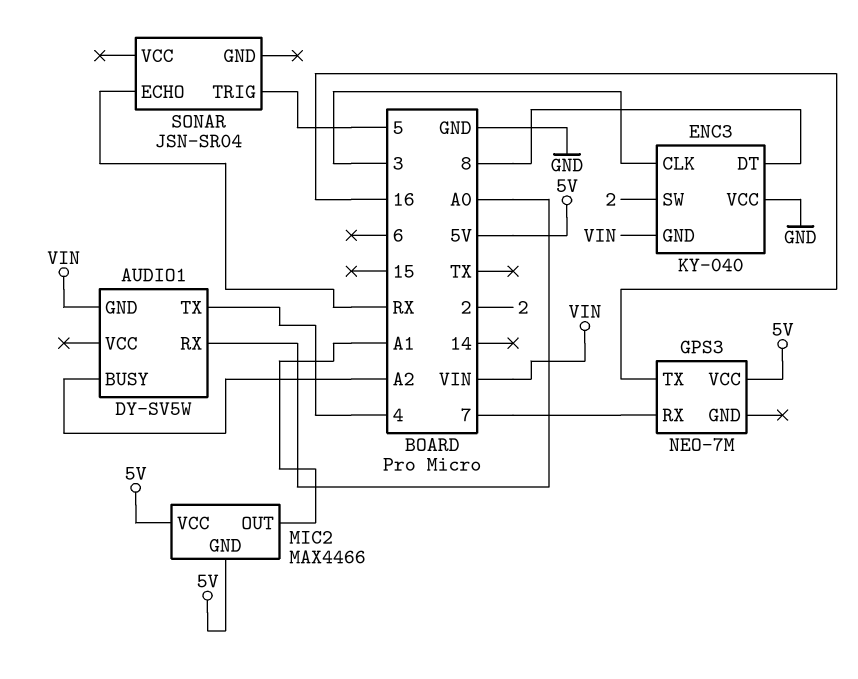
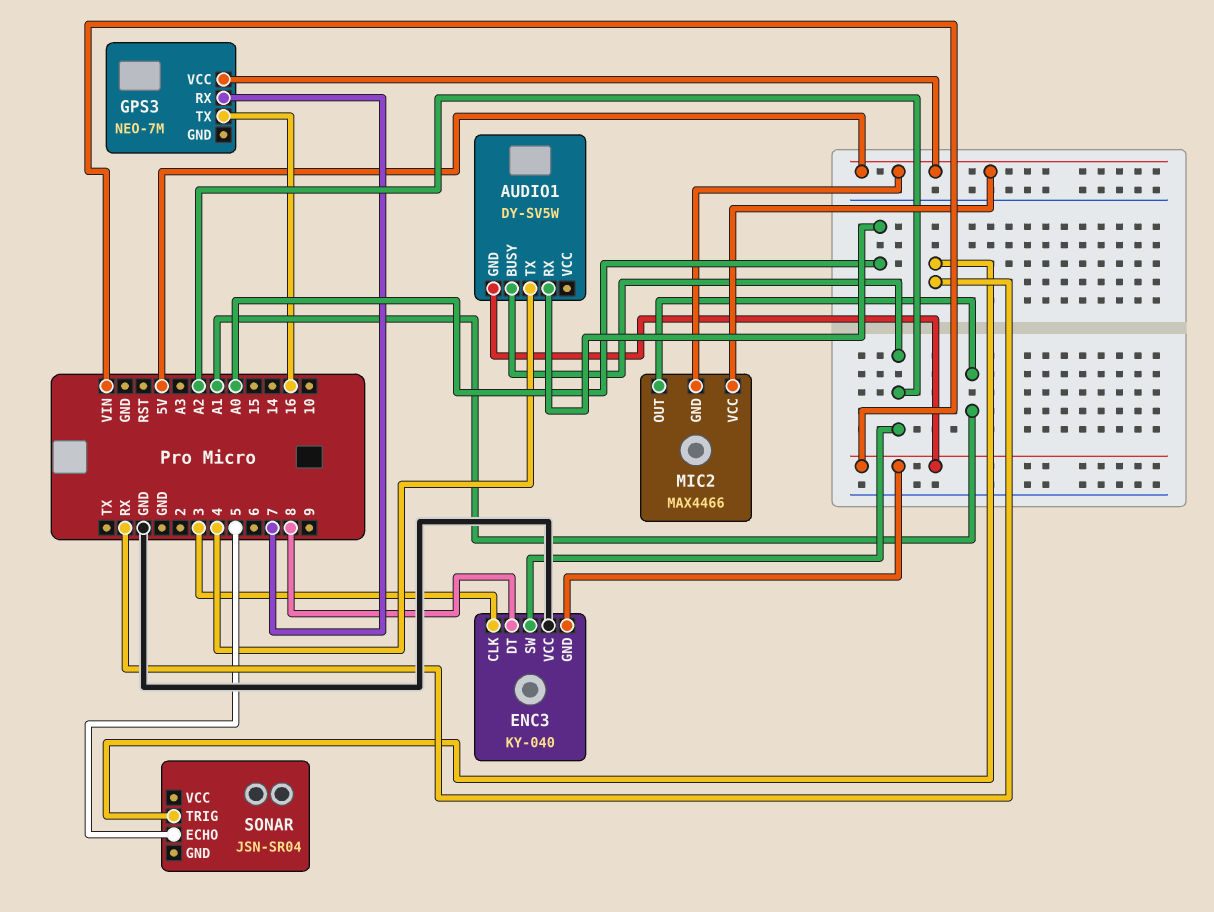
ENC3 pin SW: 2 -> A2
SONAR pin ECHO: RX -> 5
SONAR pin TRIG: 5 -> RX

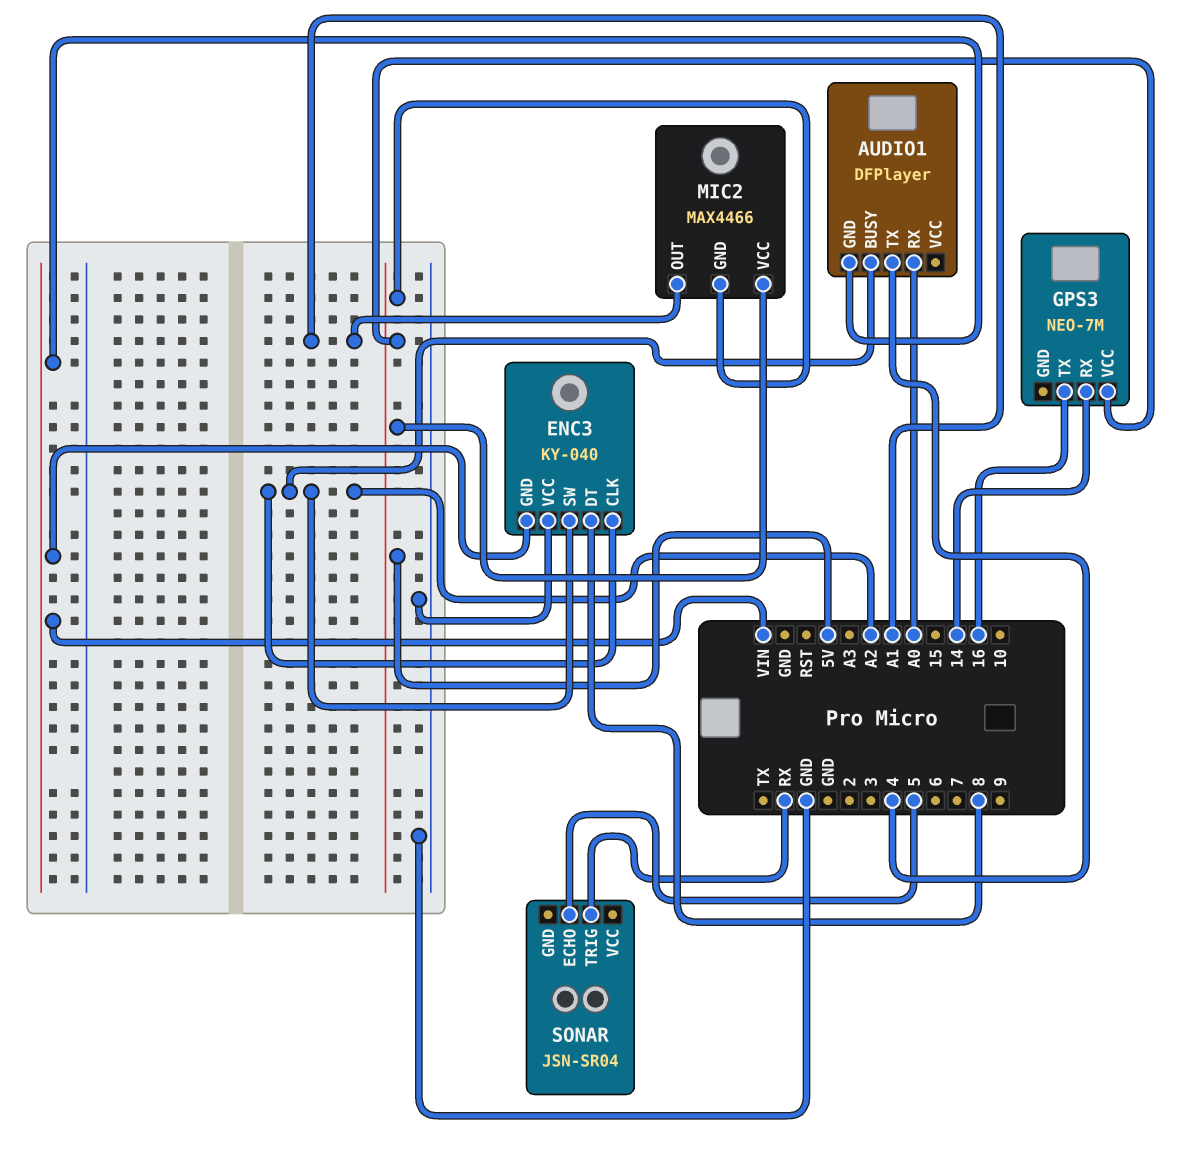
AUDIO1: DY-SV5W -> DFPlayer
ENC3 pin CLK: 3 -> A2
GPS3 pin RX: 7 -> 14

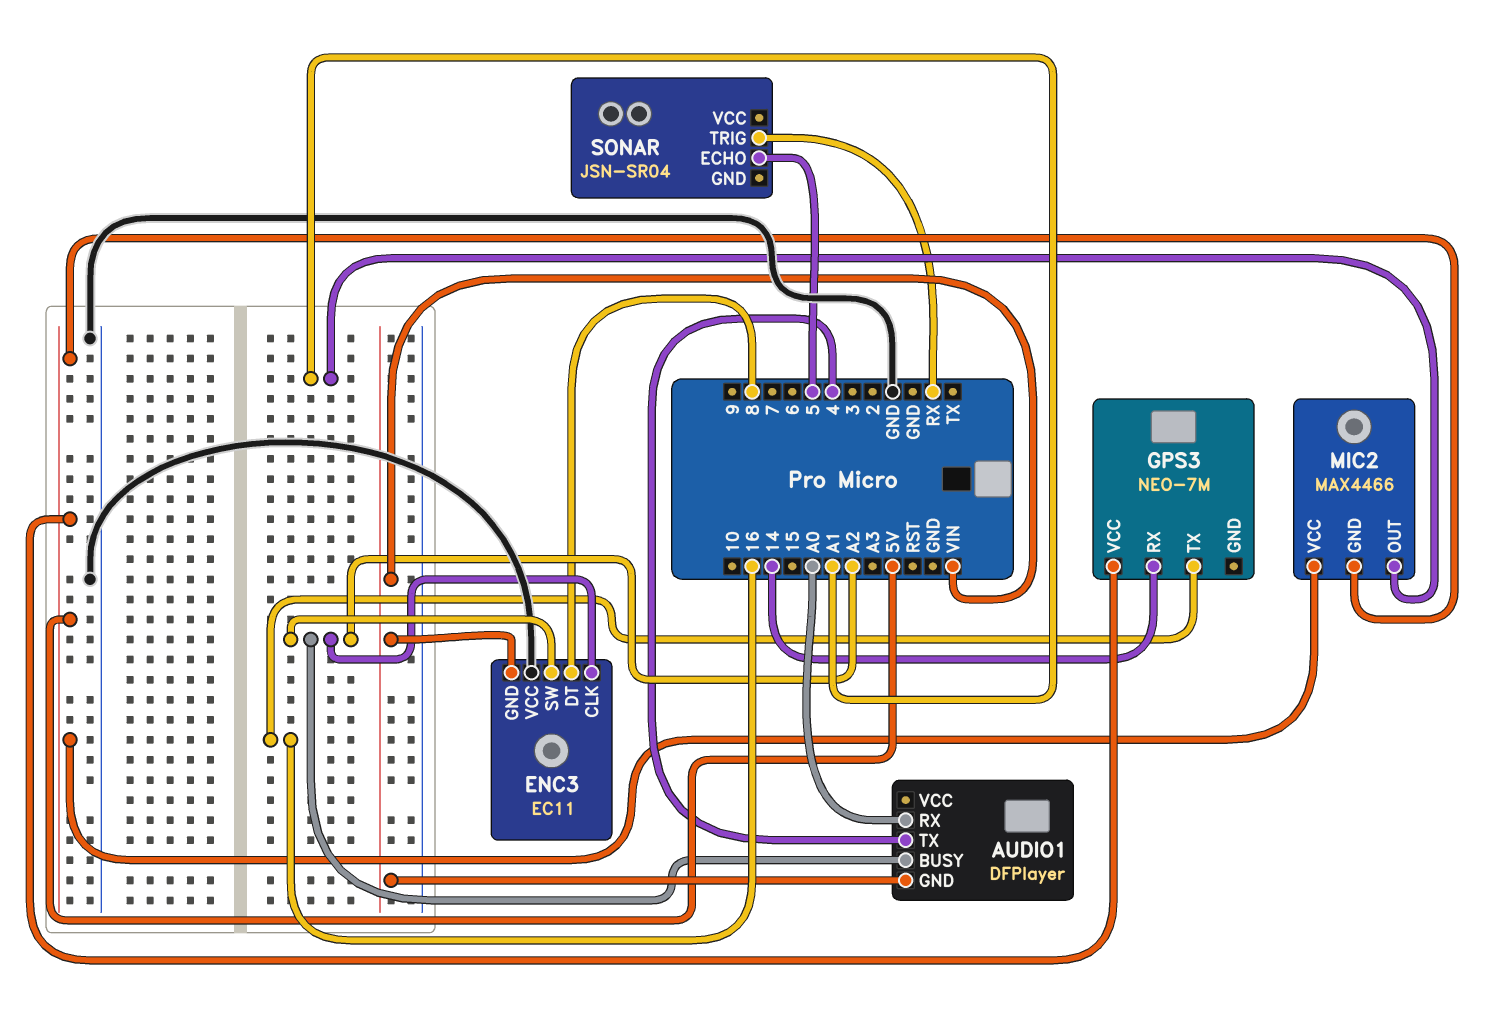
ENC3: KY-040 -> EC11

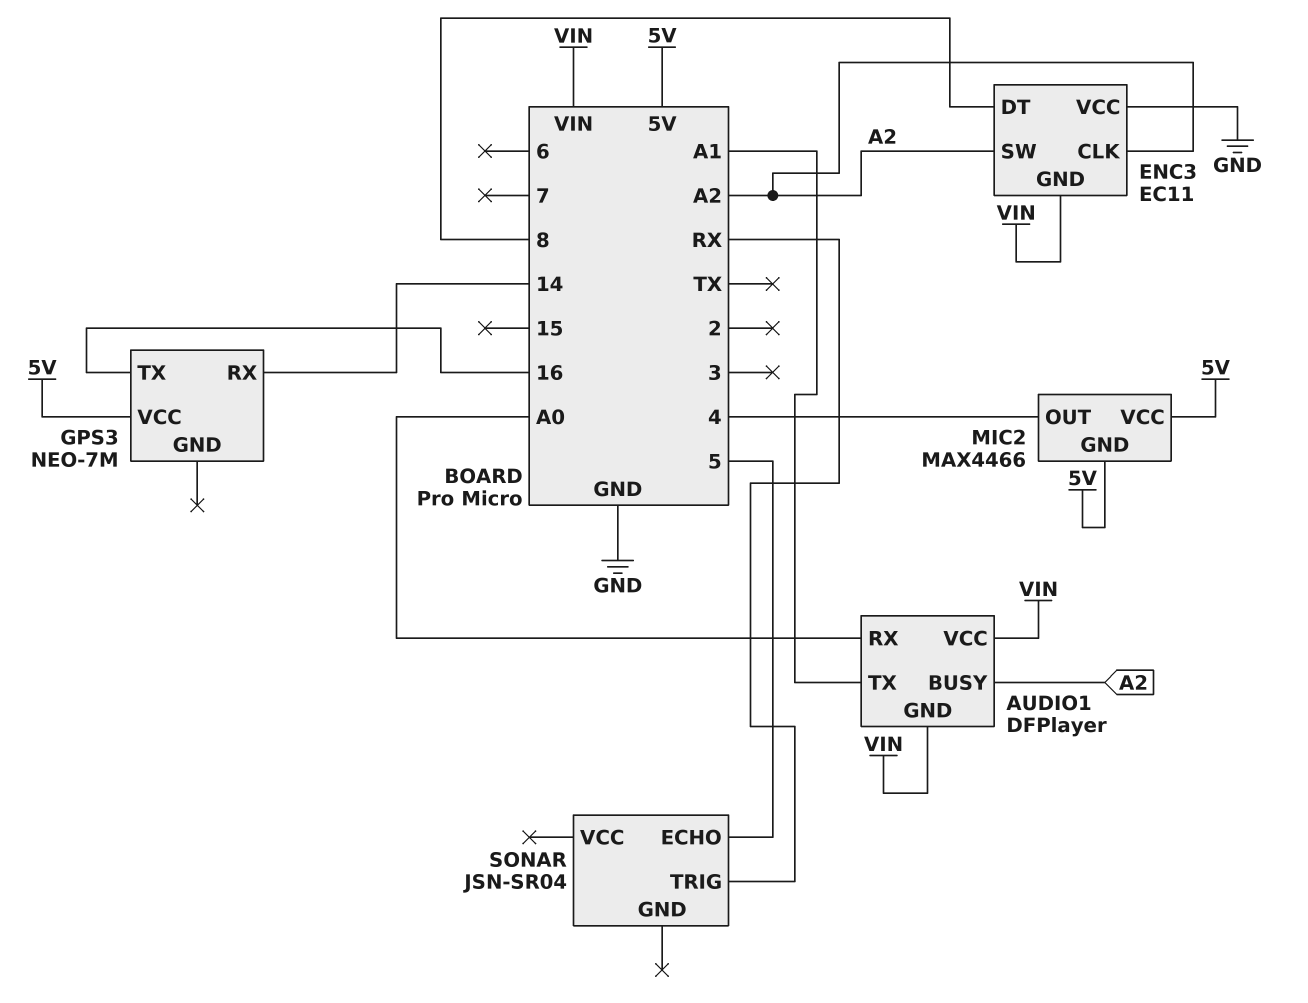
AUDIO1 pin TX: 4 -> A1
AUDIO1 pin VCC: none -> VIN
MIC2 pin OUT: A1 -> 4

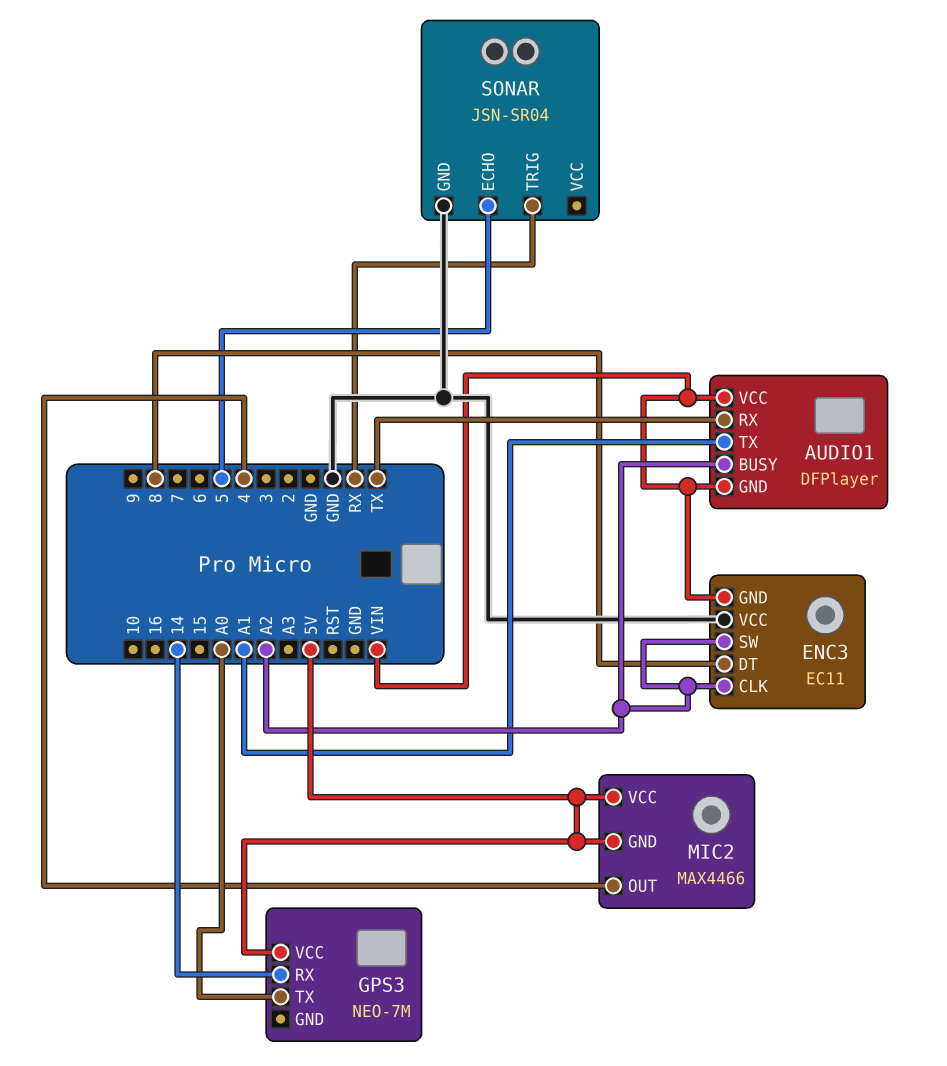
AUDIO1 pin RX: A0 -> TX
GPS3 pin TX: 16 -> A0
SONAR pin GND: none -> GND

